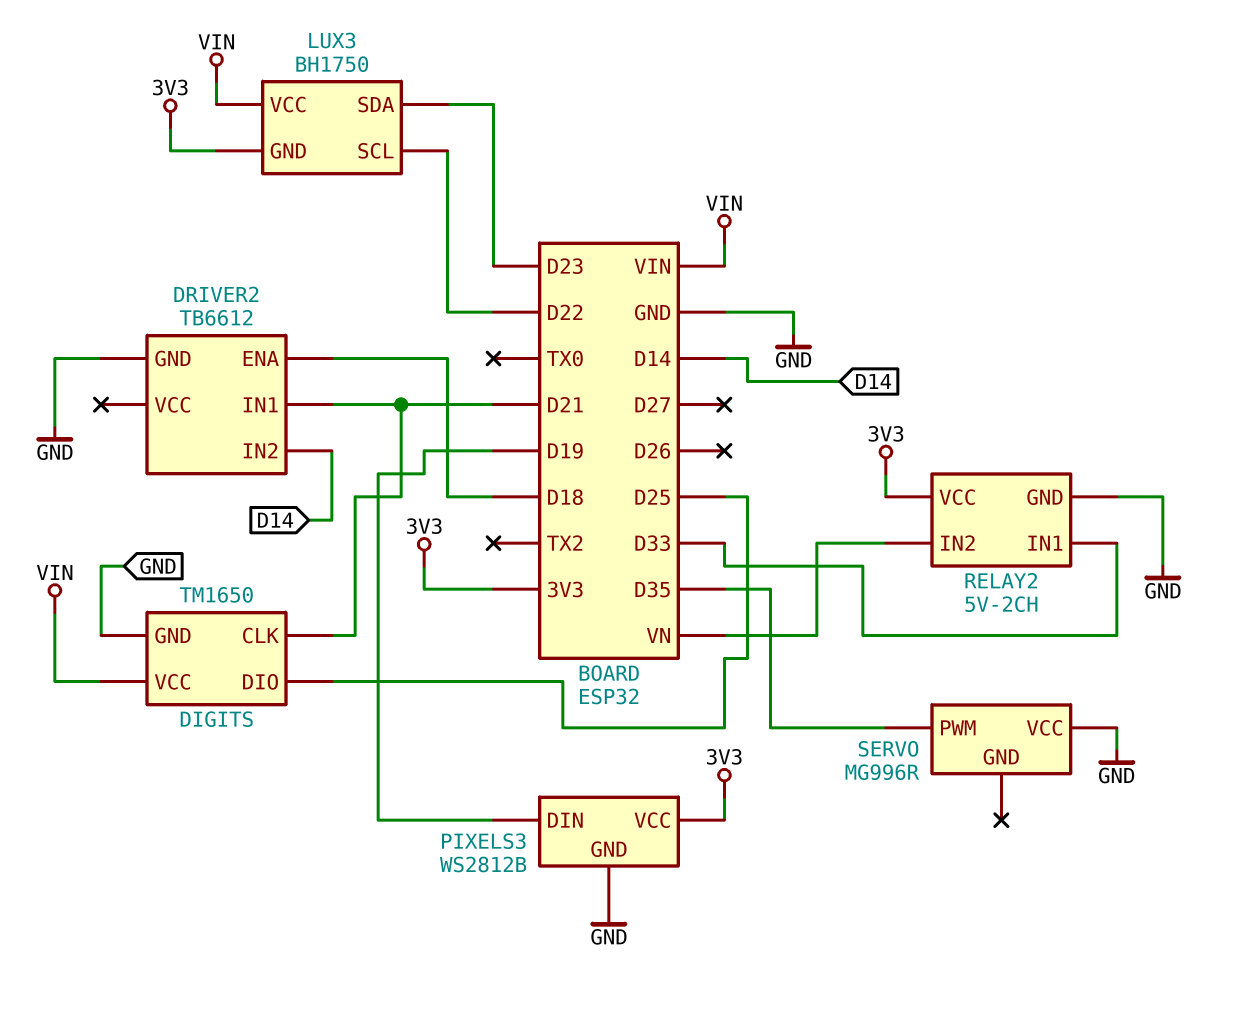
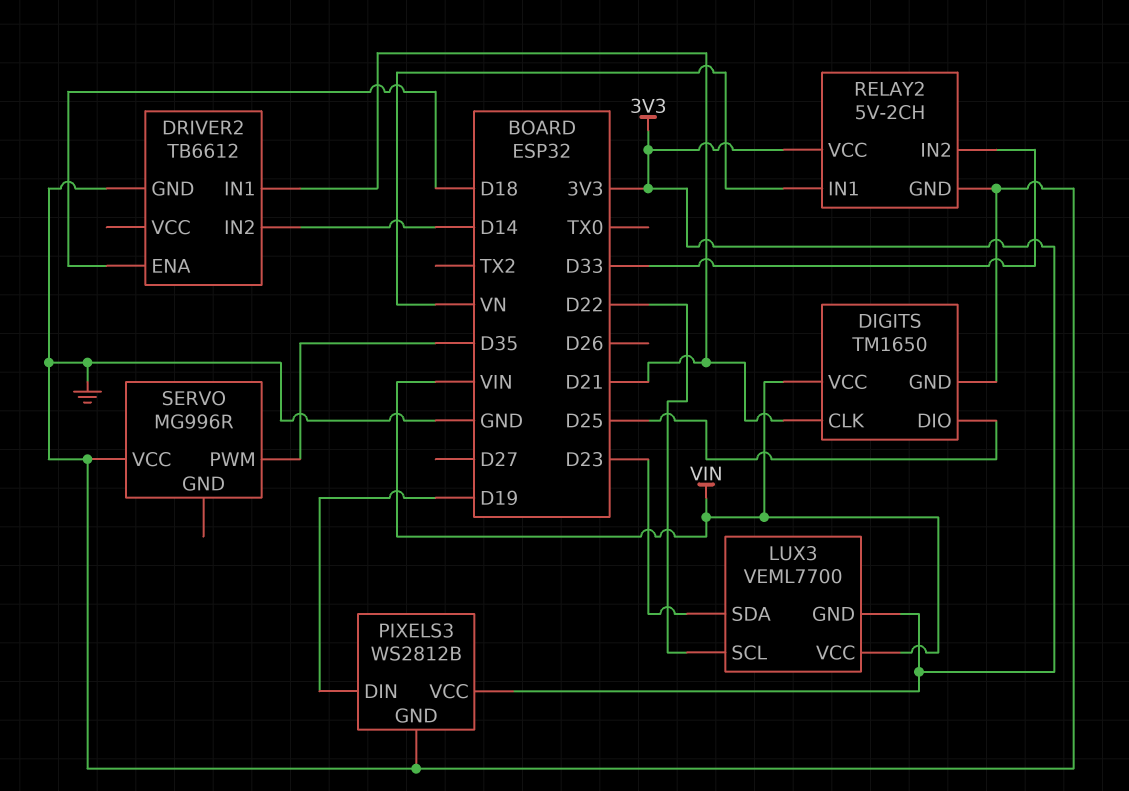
LUX3: BH1750 -> VEML7700
RELAY2 pin IN1: D33 -> VN
RELAY2 pin IN2: VN -> D33

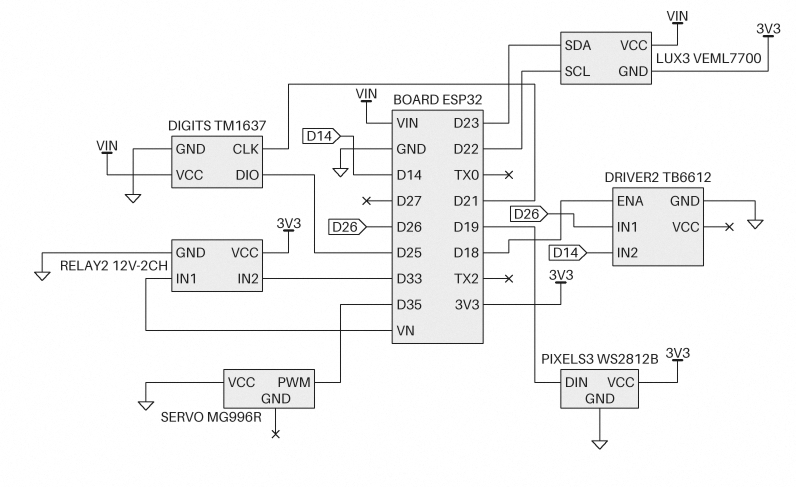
DIGITS: TM1650 -> TM1637
DRIVER2 pin IN1: D21 -> D26
RELAY2: 5V-2CH -> 12V-2CH

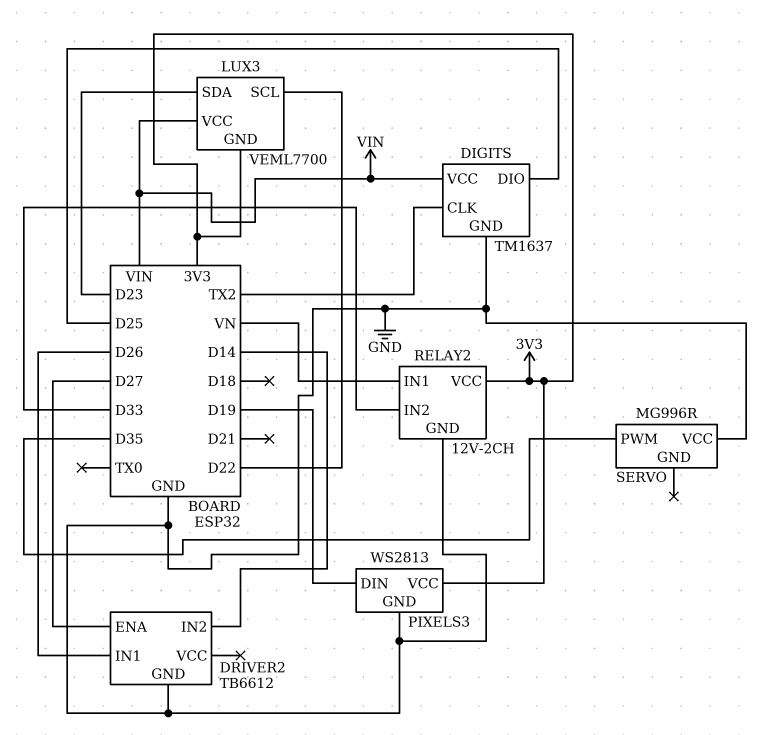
DIGITS pin CLK: D21 -> TX2
DRIVER2 pin ENA: D18 -> D27
PIXELS3: WS2812B -> WS2813

